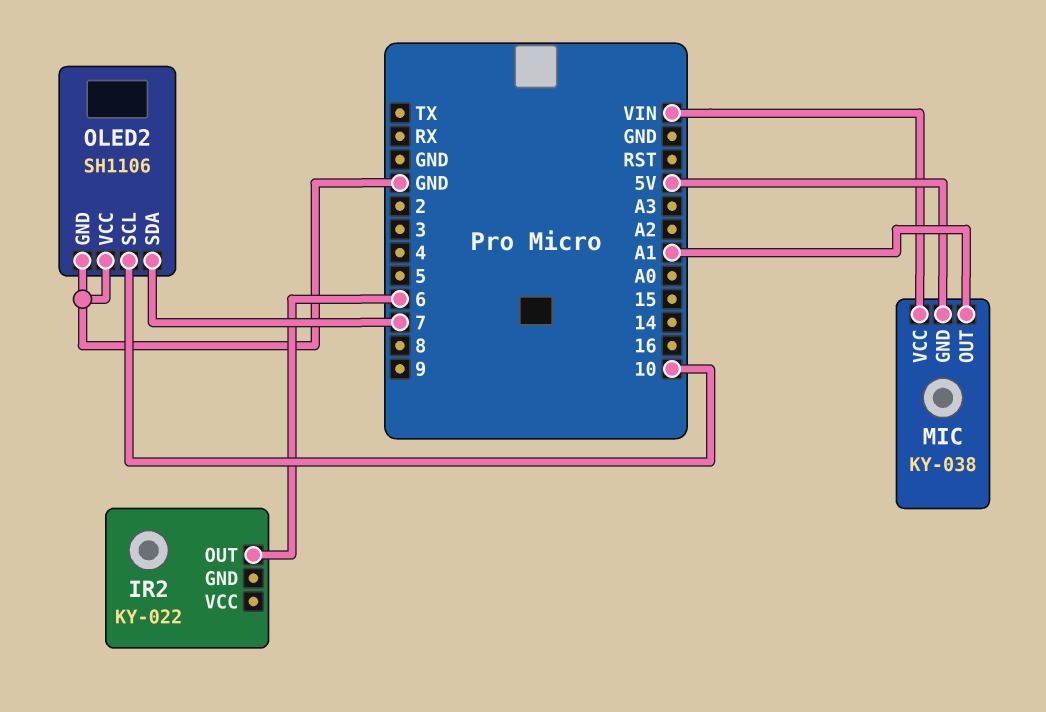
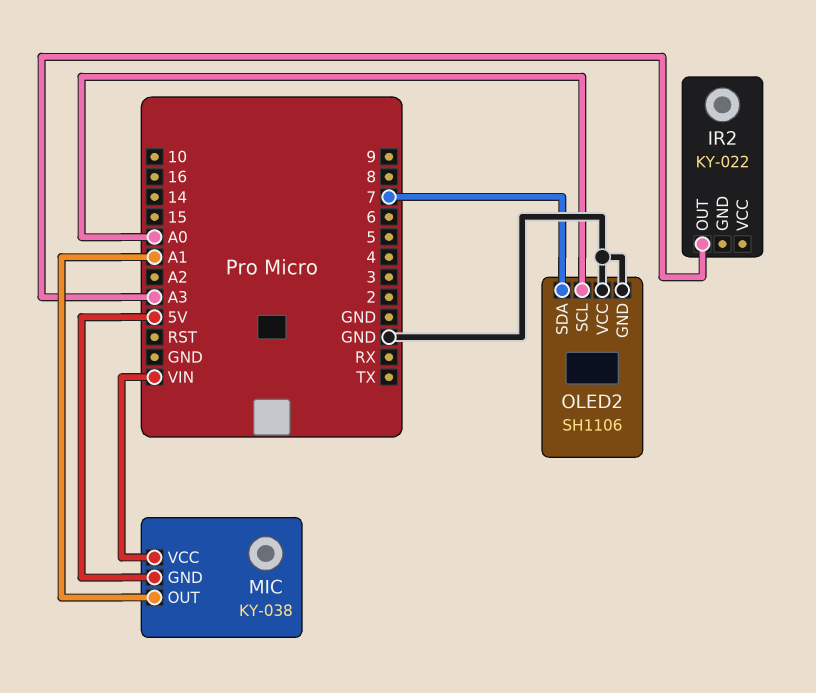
IR2 pin OUT: 6 -> A3
OLED2 pin SCL: 10 -> A0

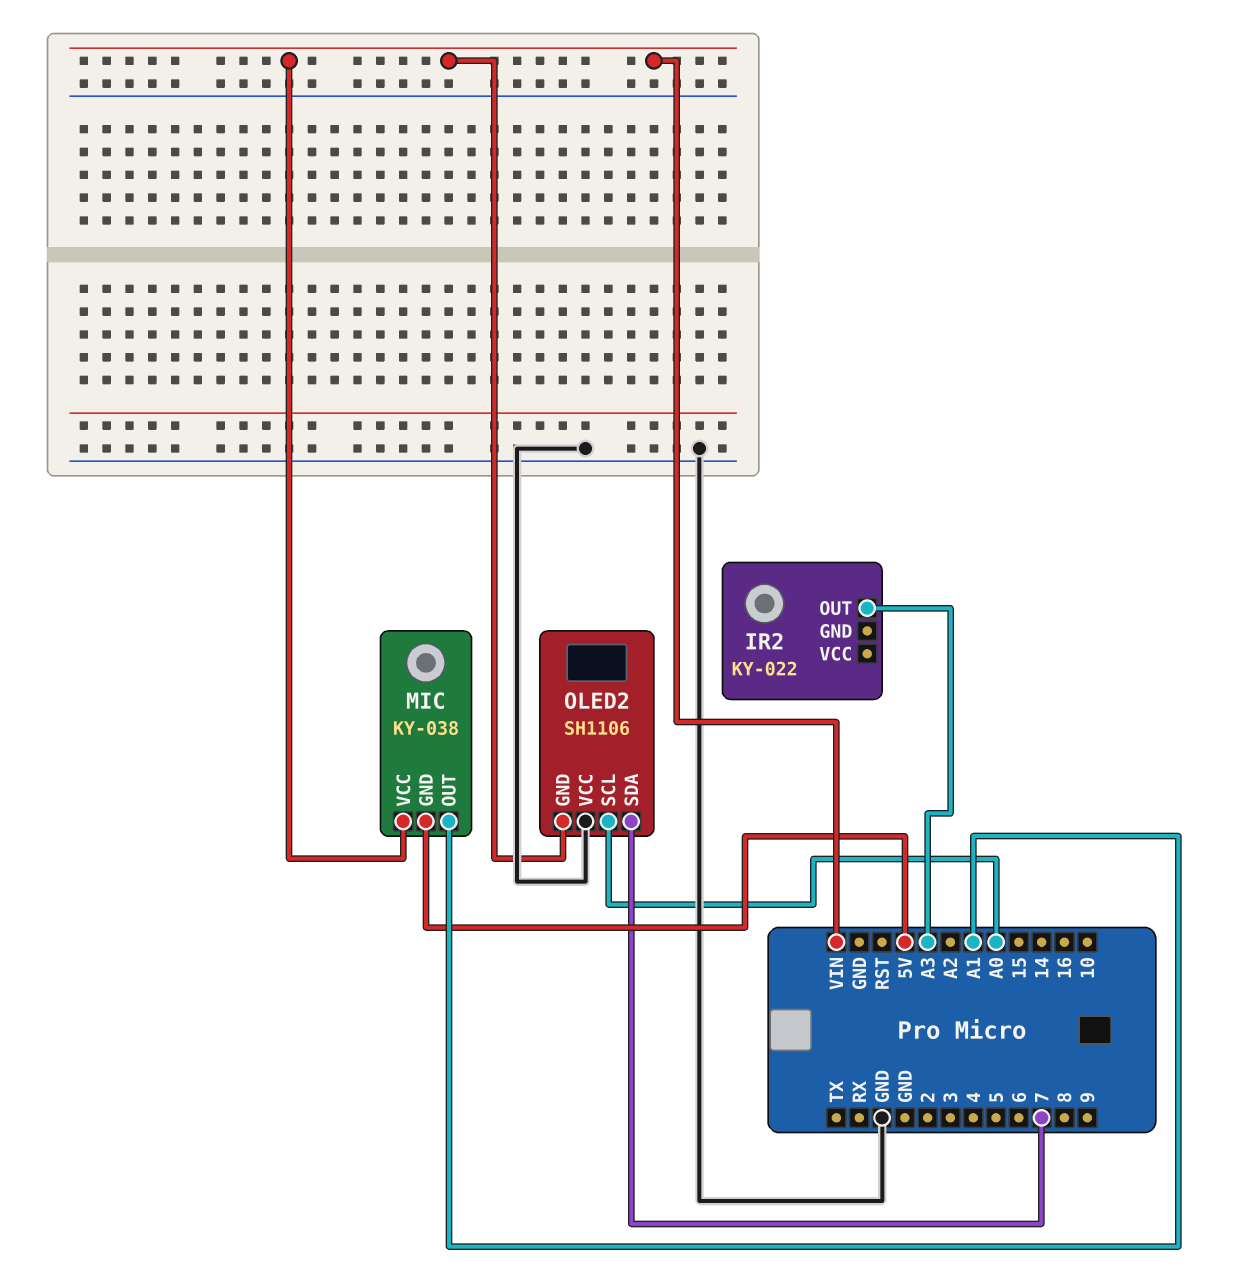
OLED2 pin GND: GND -> VIN

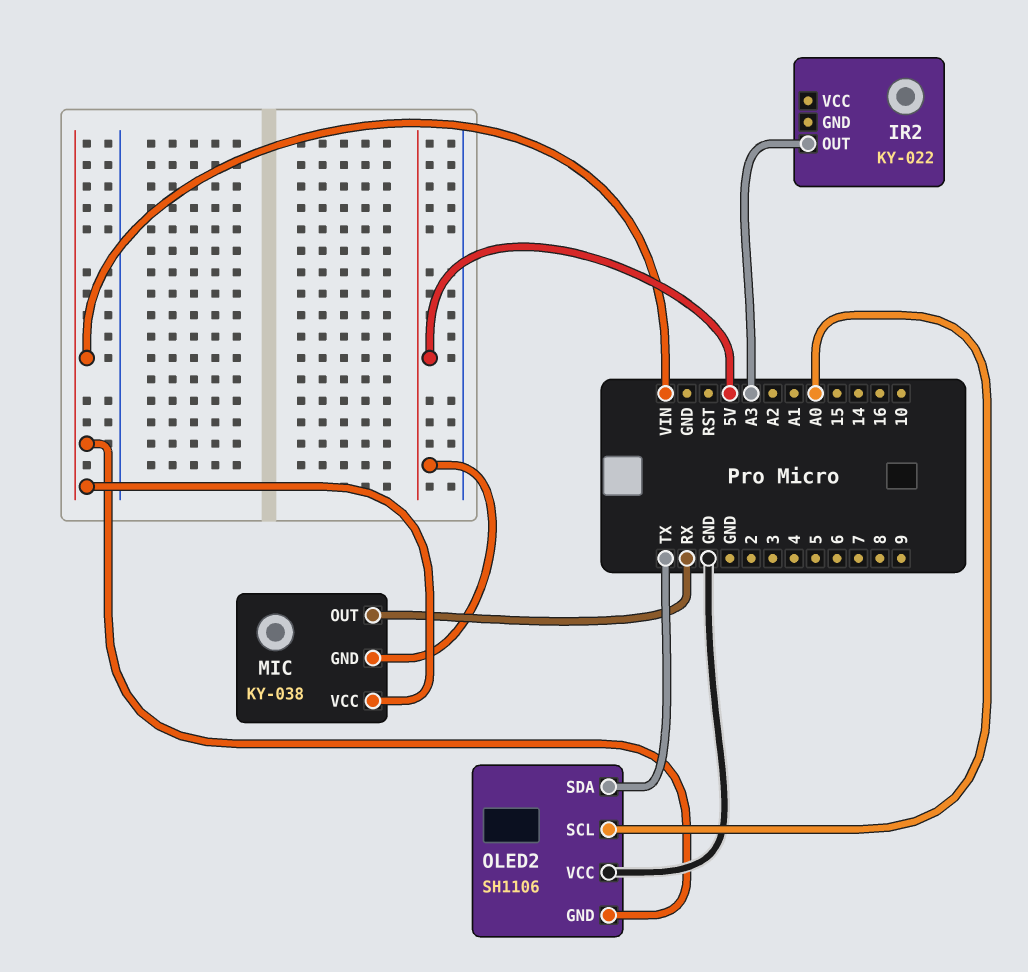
MIC pin OUT: A1 -> RX
OLED2 pin SDA: 7 -> TX

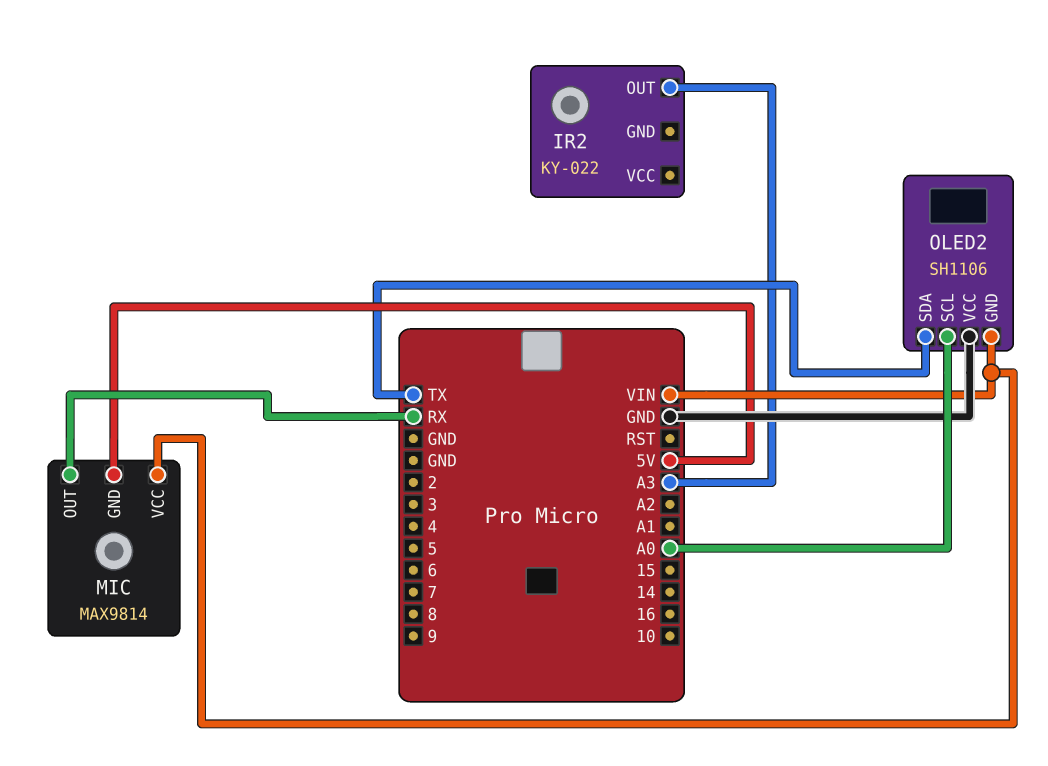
MIC: KY-038 -> MAX9814

